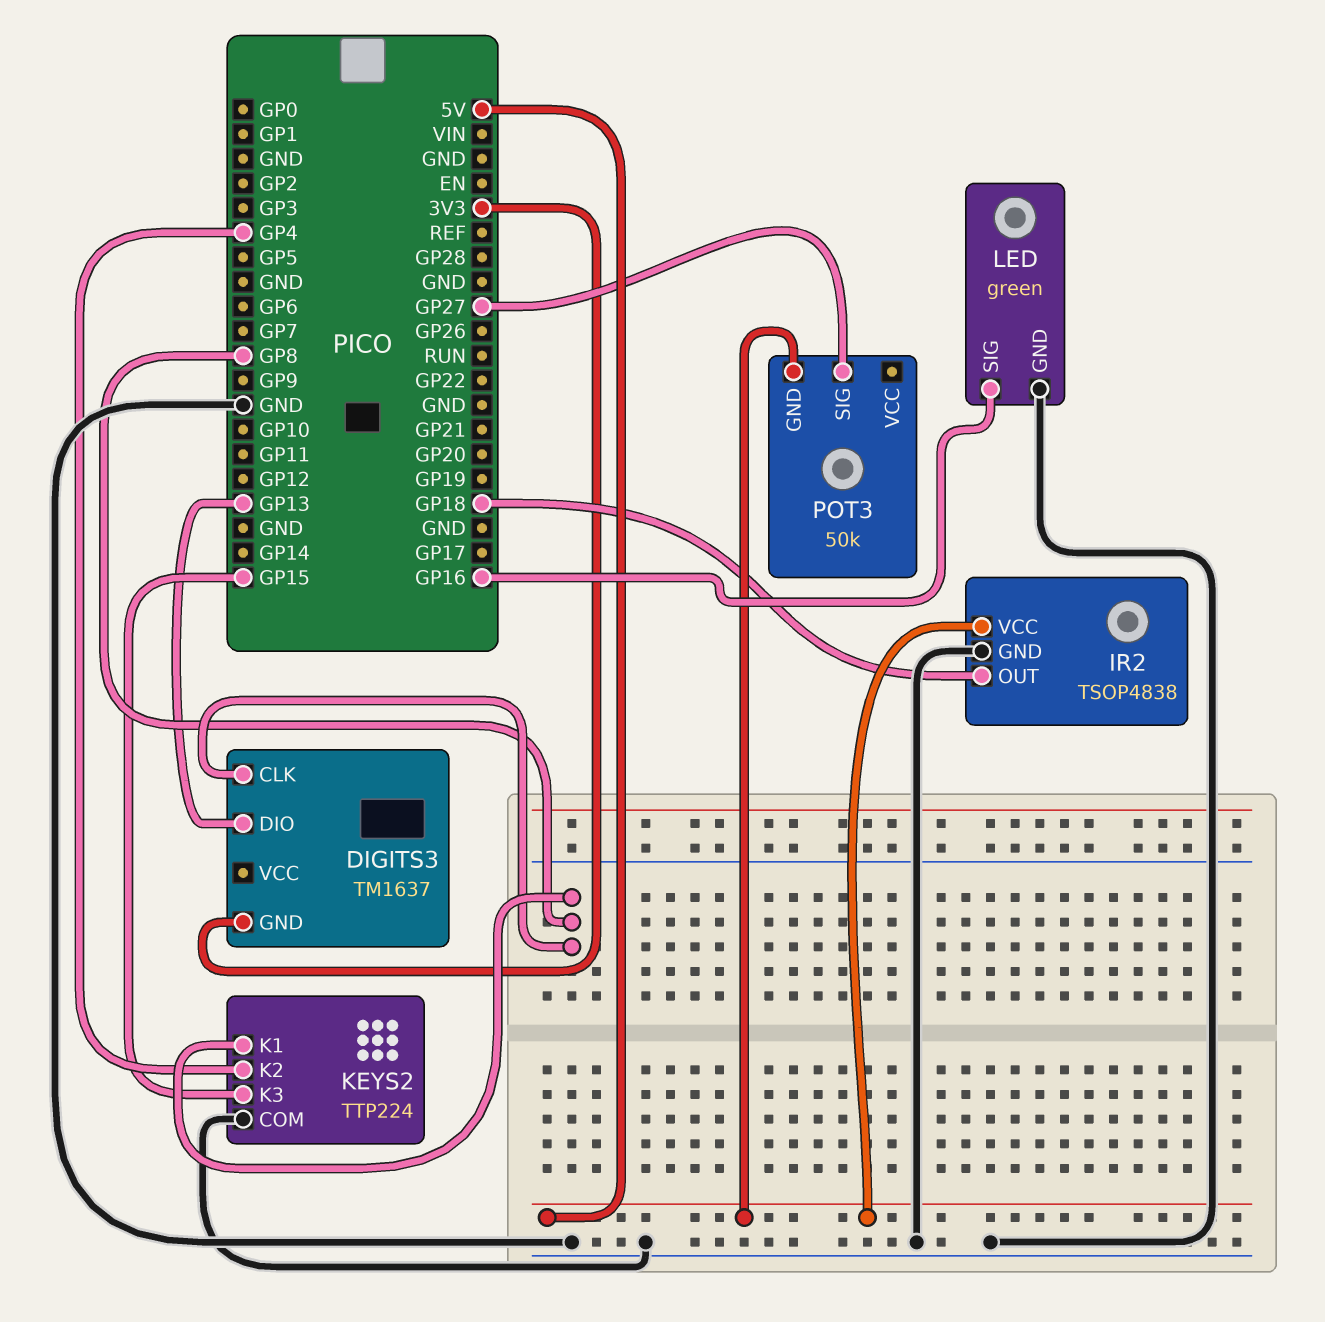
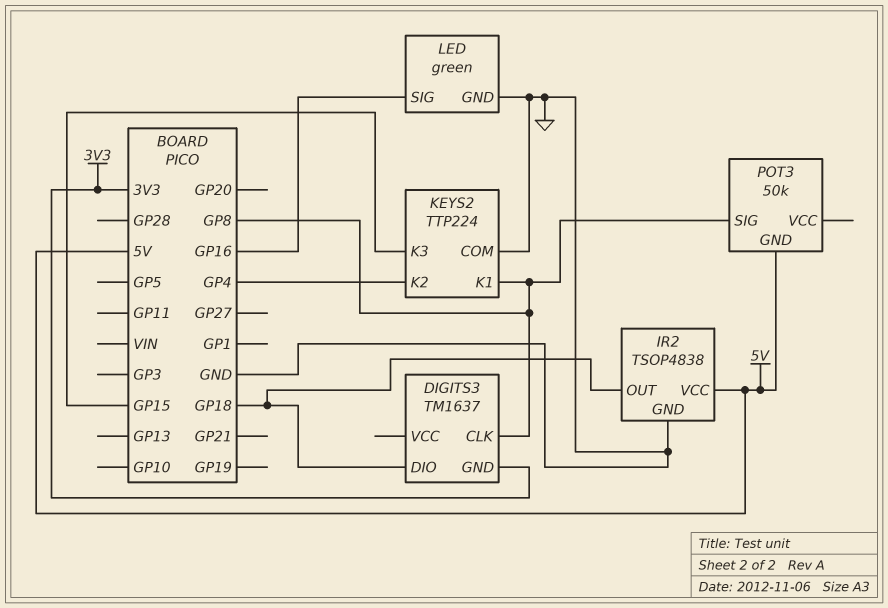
DIGITS3 pin DIO: GP13 -> GP18
POT3 pin SIG: GP27 -> GP8

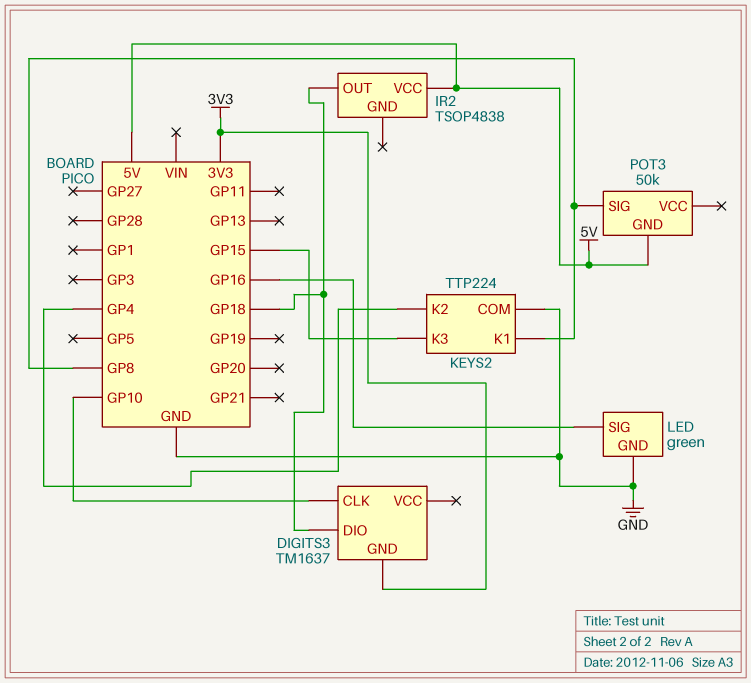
DIGITS3 pin CLK: GP8 -> GP10
IR2 pin GND: GND -> none

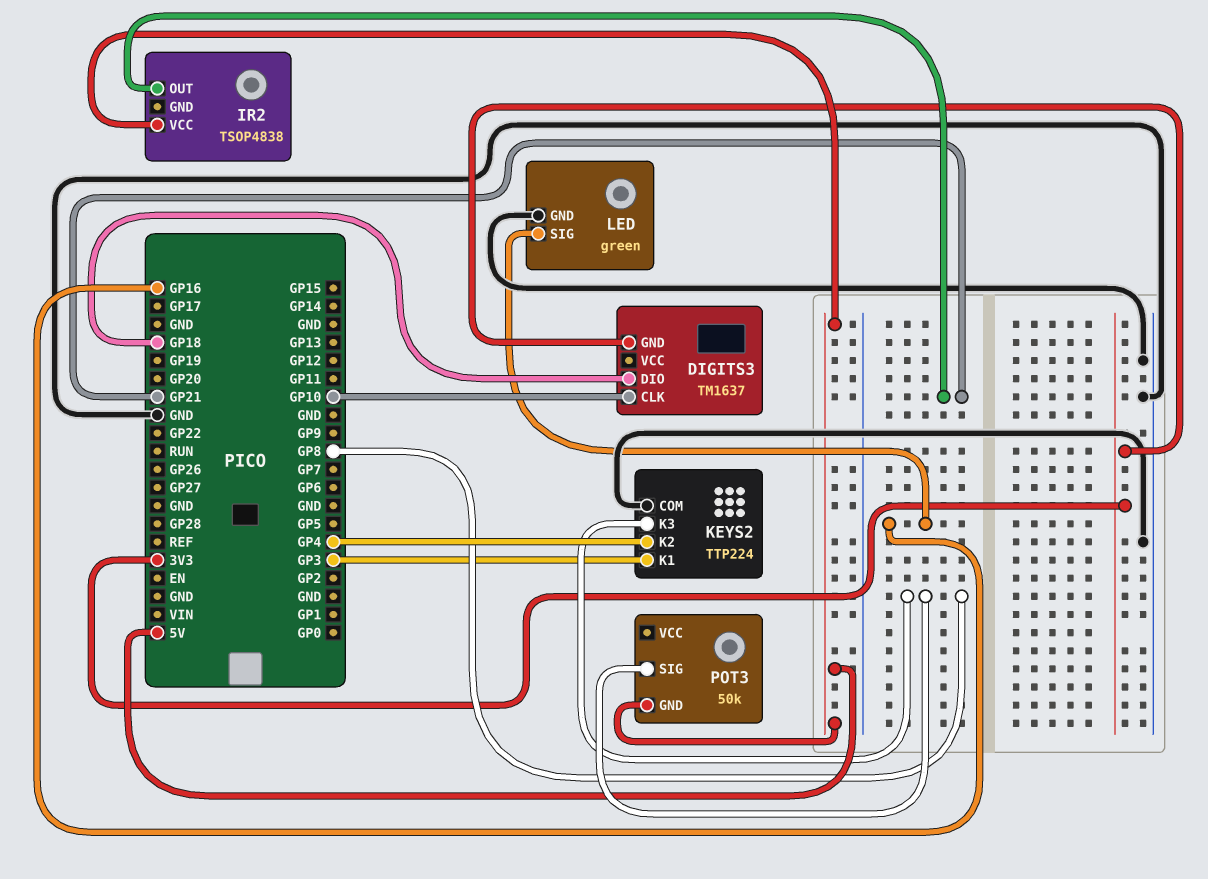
IR2 pin OUT: GP18 -> GP21
KEYS2 pin K1: GP8 -> GP3
KEYS2 pin K3: GP15 -> GP8

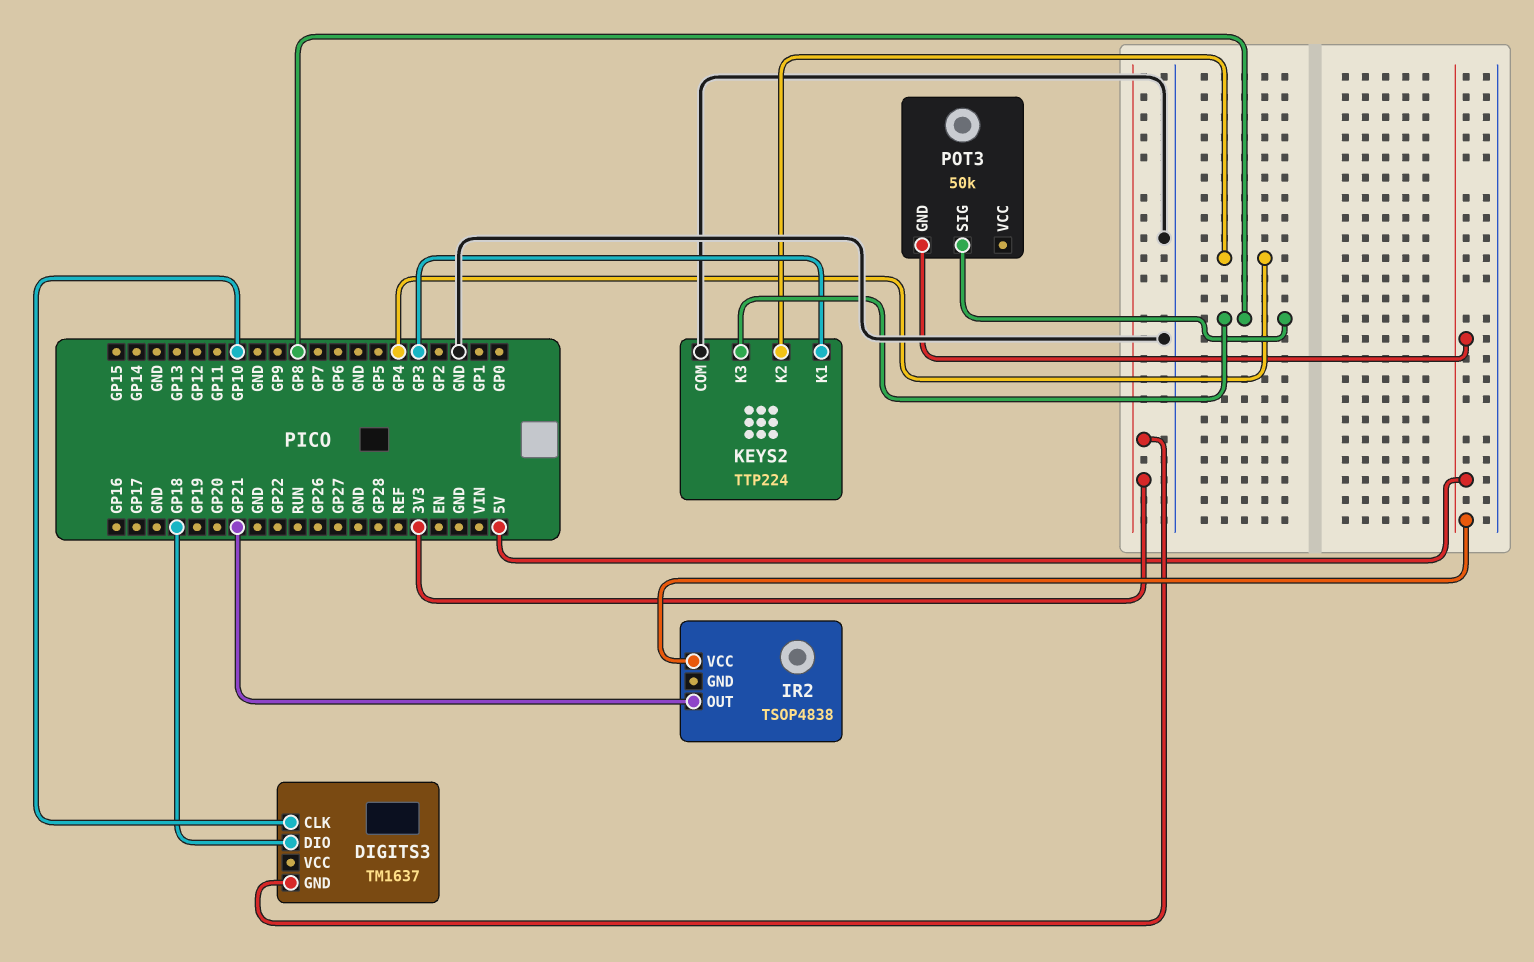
LED: green -> none
LED pin GND: GND -> none
LED pin SIG: GP16 -> none

